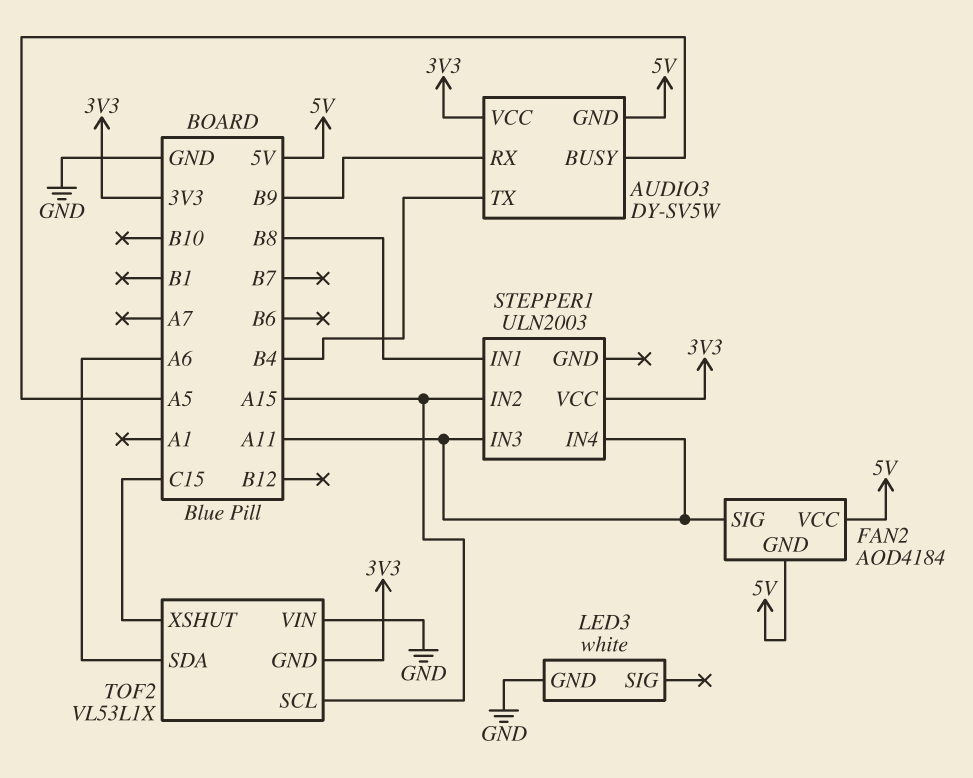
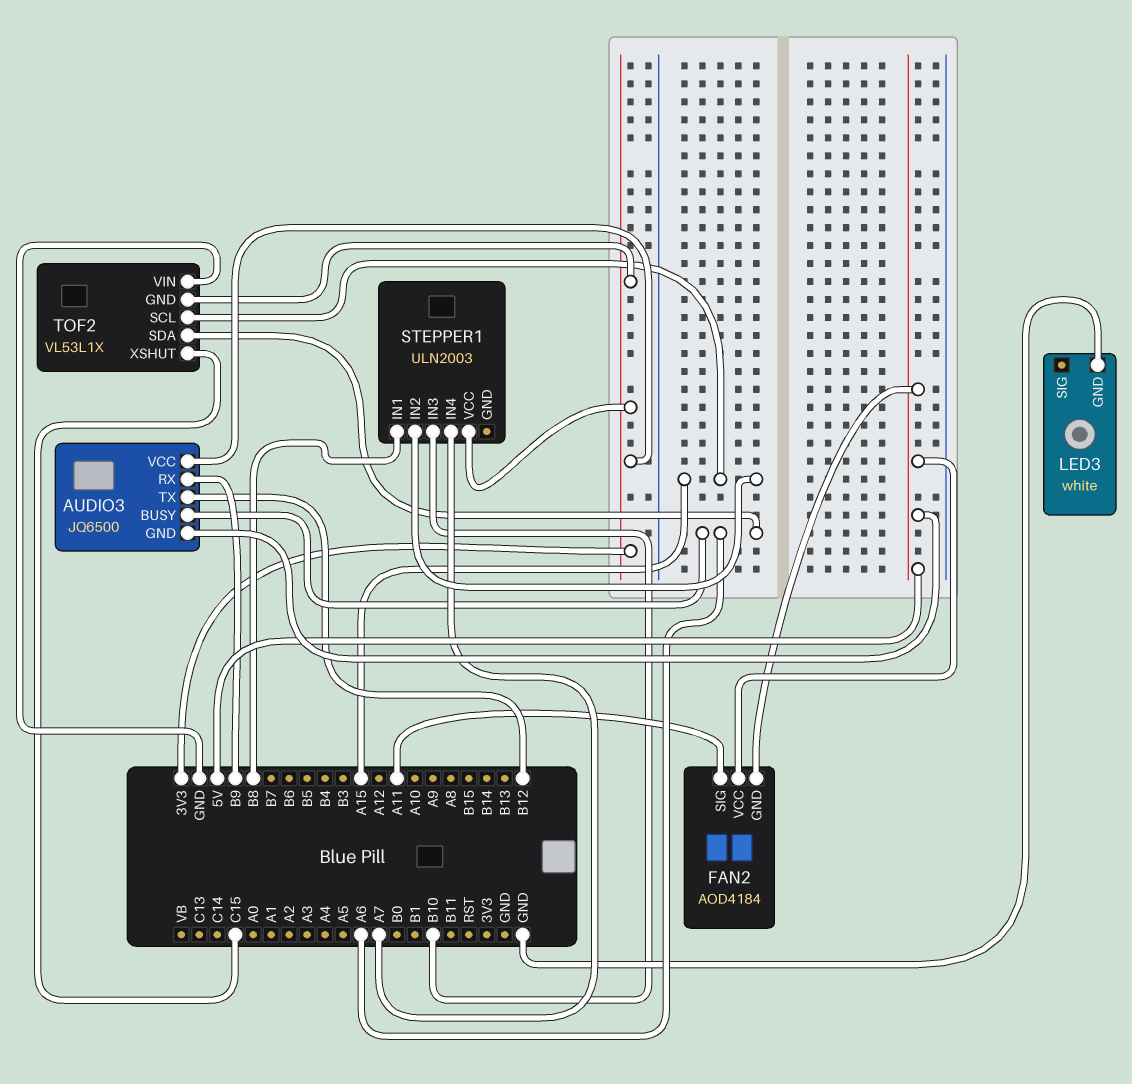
AUDIO3: DY-SV5W -> JQ6500
AUDIO3 pin BUSY: A5 -> A6
AUDIO3 pin TX: B4 -> B12
STEPPER1 pin IN3: A11 -> B10
STEPPER1 pin IN4: A11 -> A7

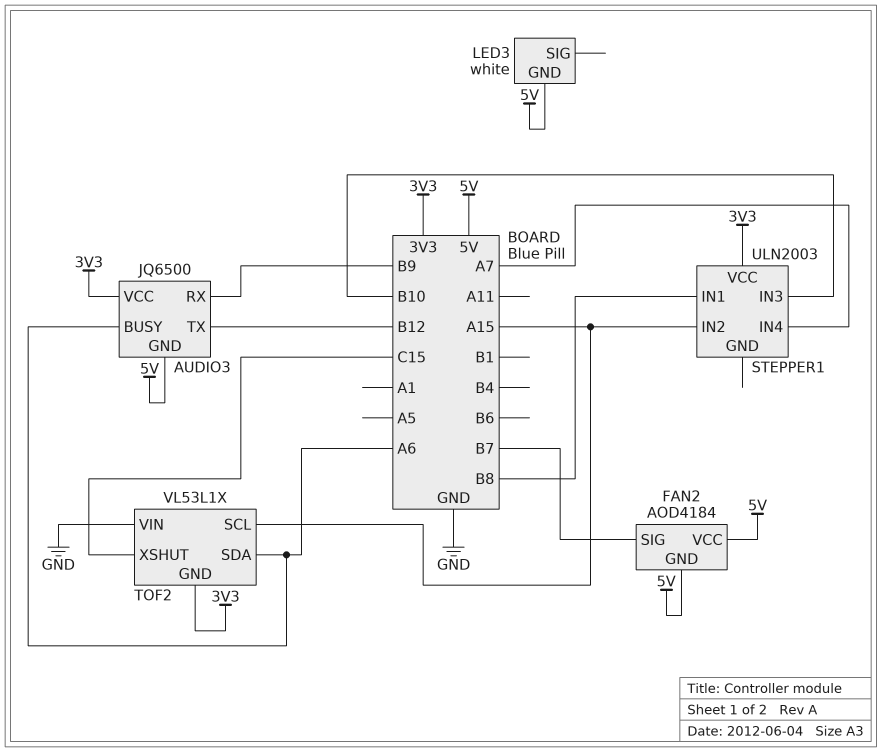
FAN2 pin SIG: A11 -> B7
LED3 pin GND: GND -> 5V

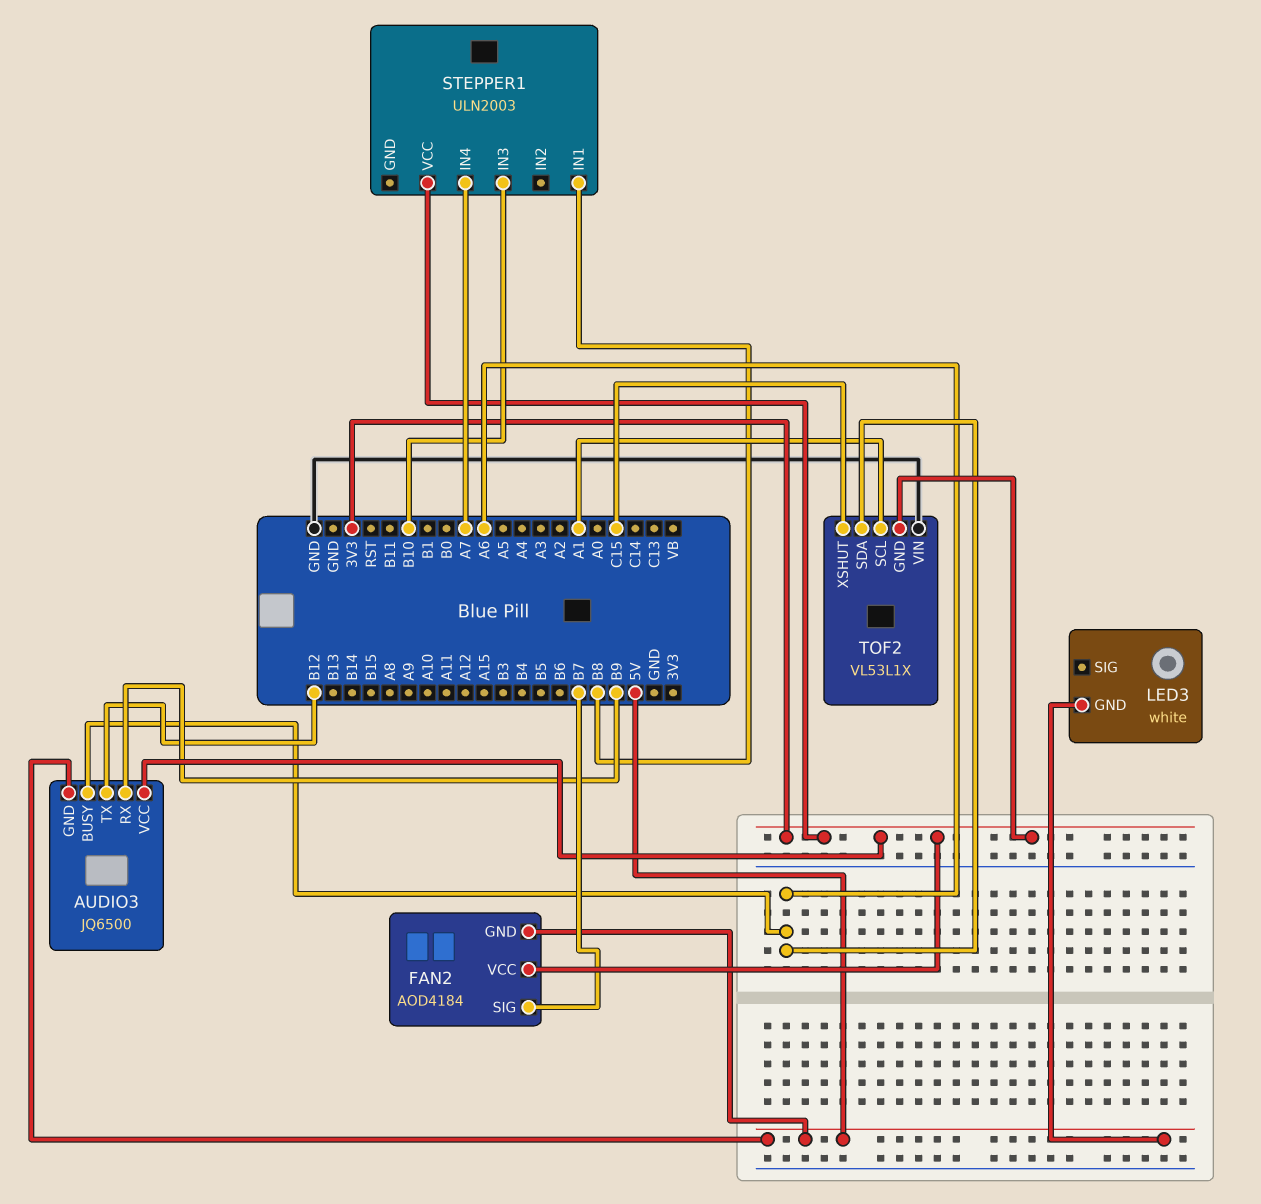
FAN2 pin VCC: 5V -> 3V3
STEPPER1 pin IN2: A15 -> none
TOF2 pin SCL: A15 -> A1

